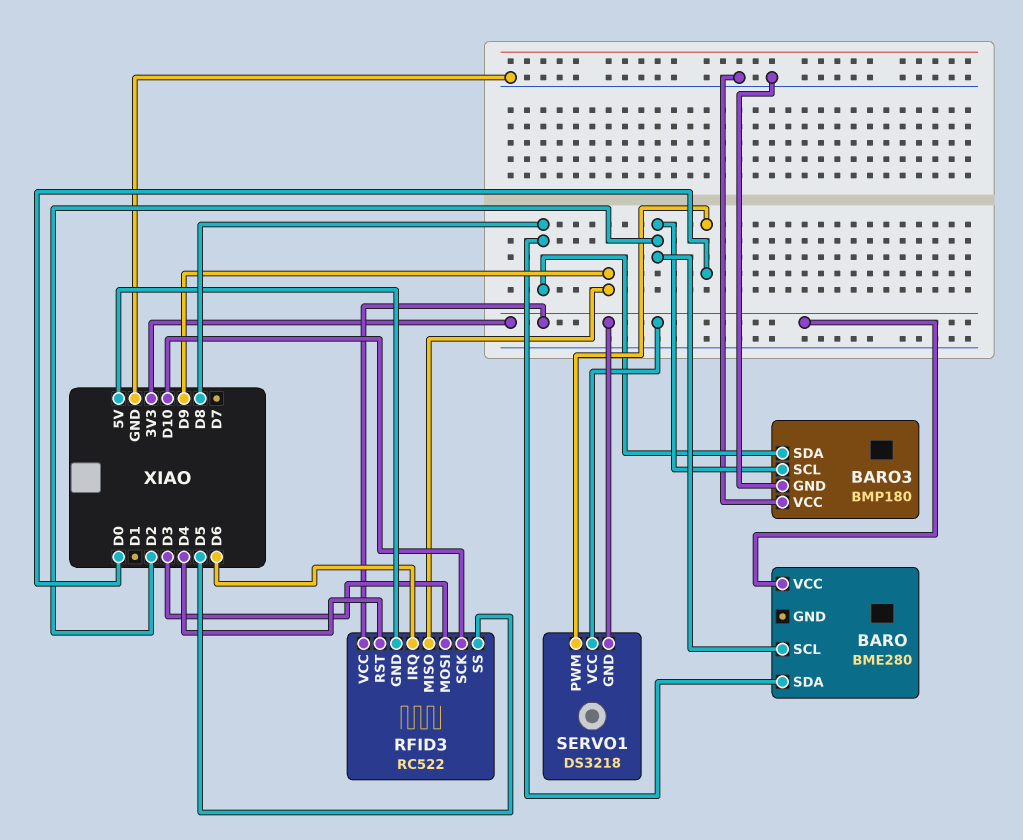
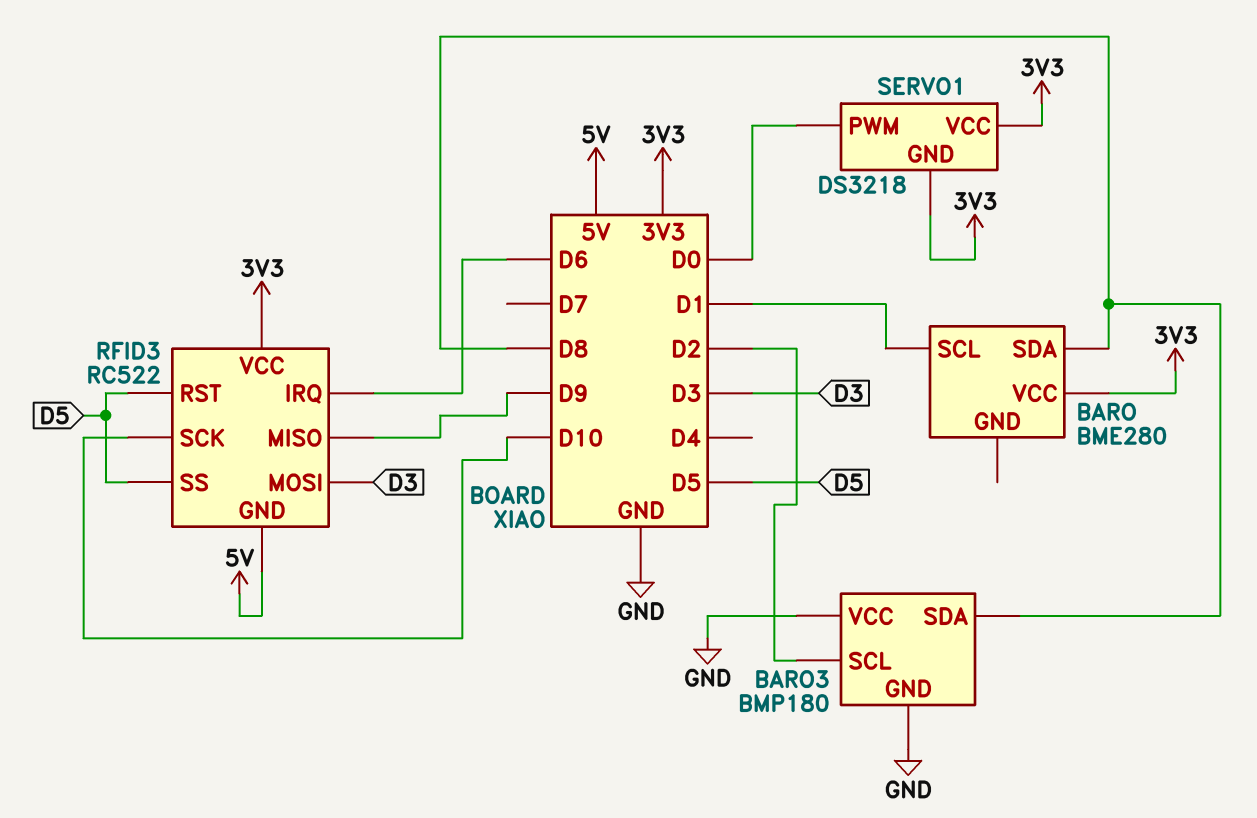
BARO pin SCL: D2 -> D1
RFID3 pin RST: D4 -> D5

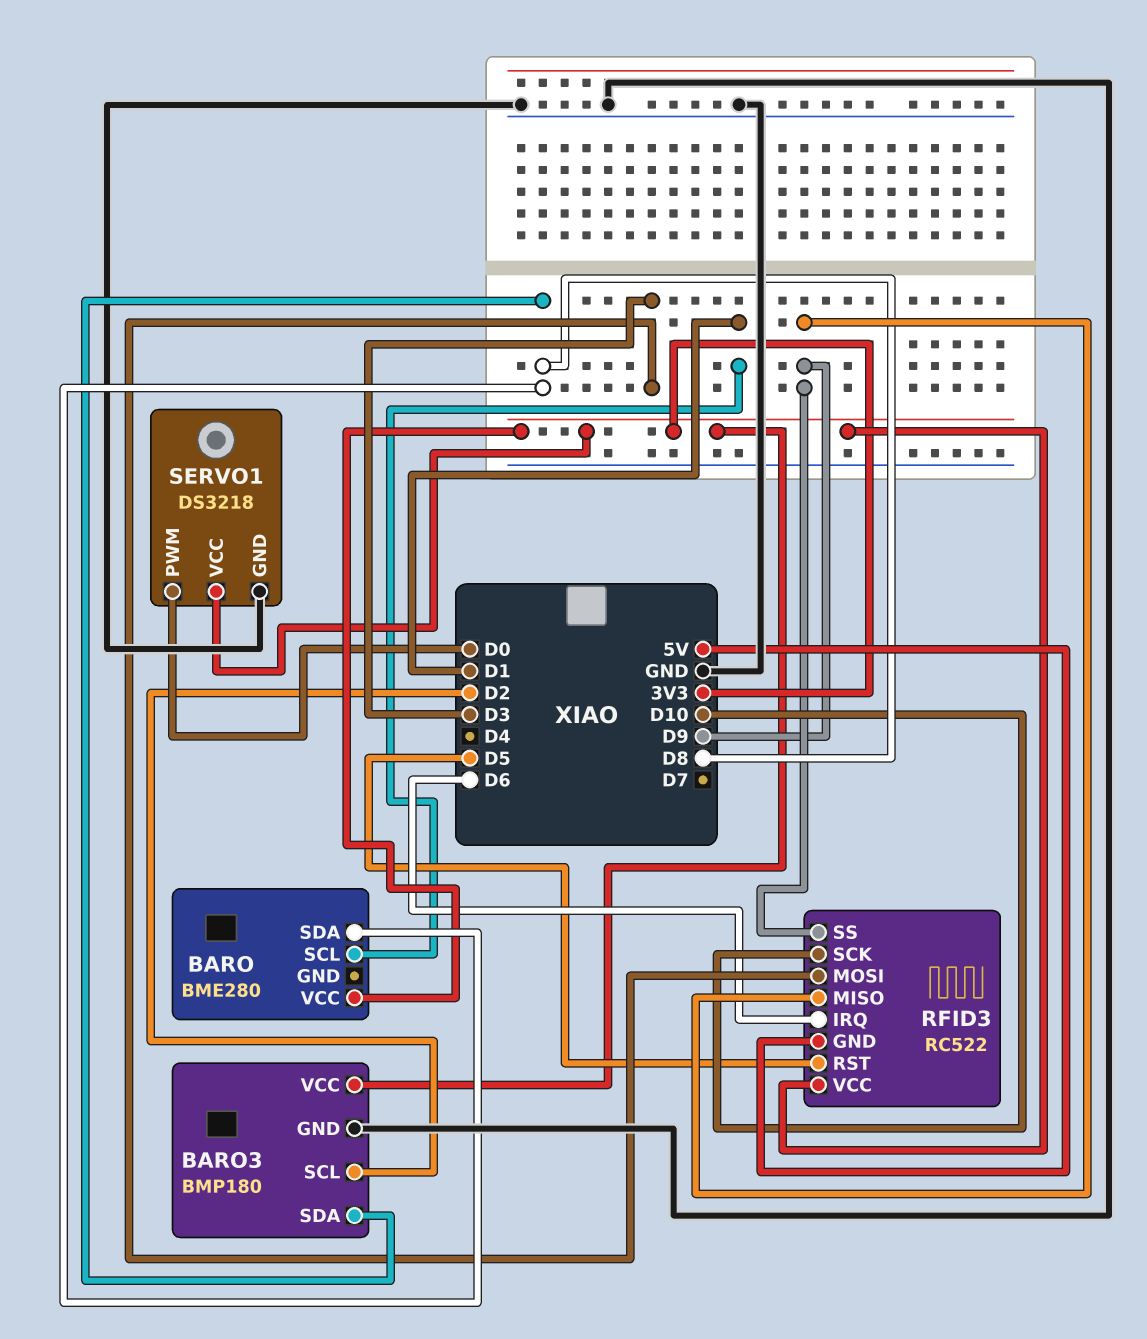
BARO3 pin VCC: GND -> 3V3
RFID3 pin SS: D5 -> D9
SERVO1 pin GND: 3V3 -> GND

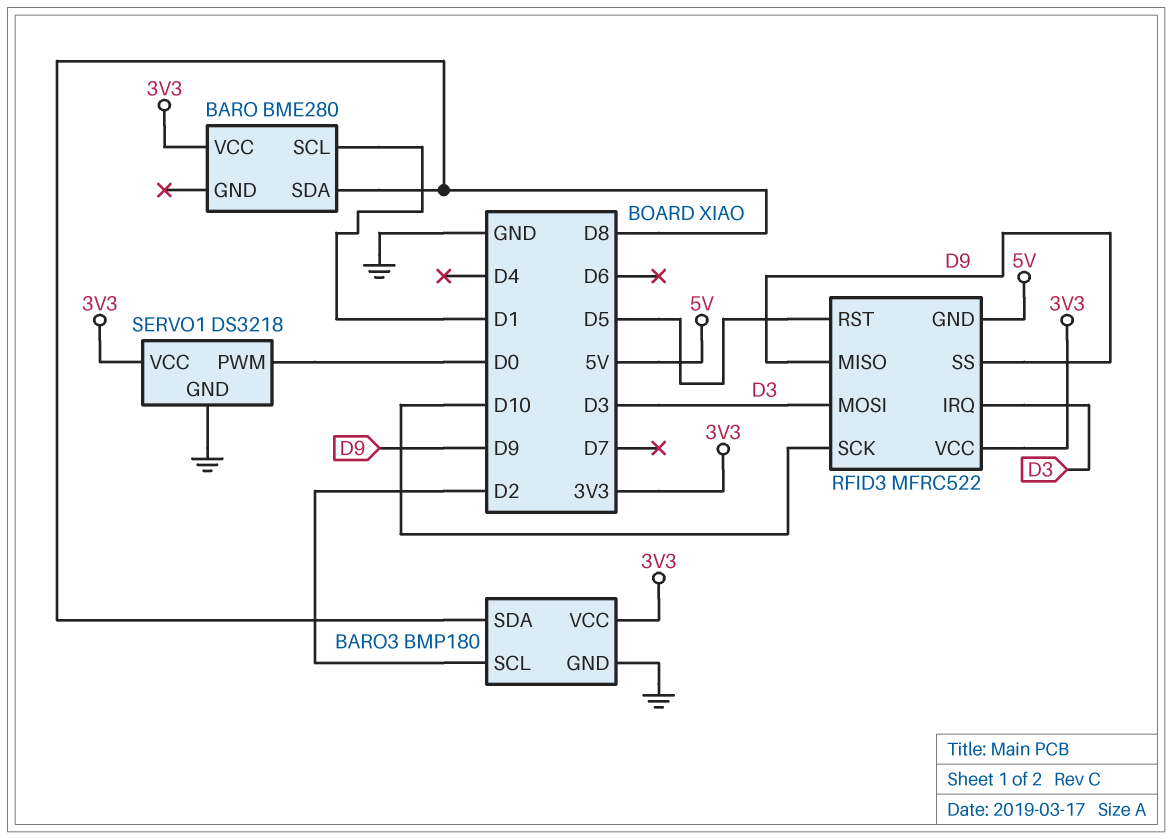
RFID3: RC522 -> MFRC522
RFID3 pin IRQ: D6 -> D3

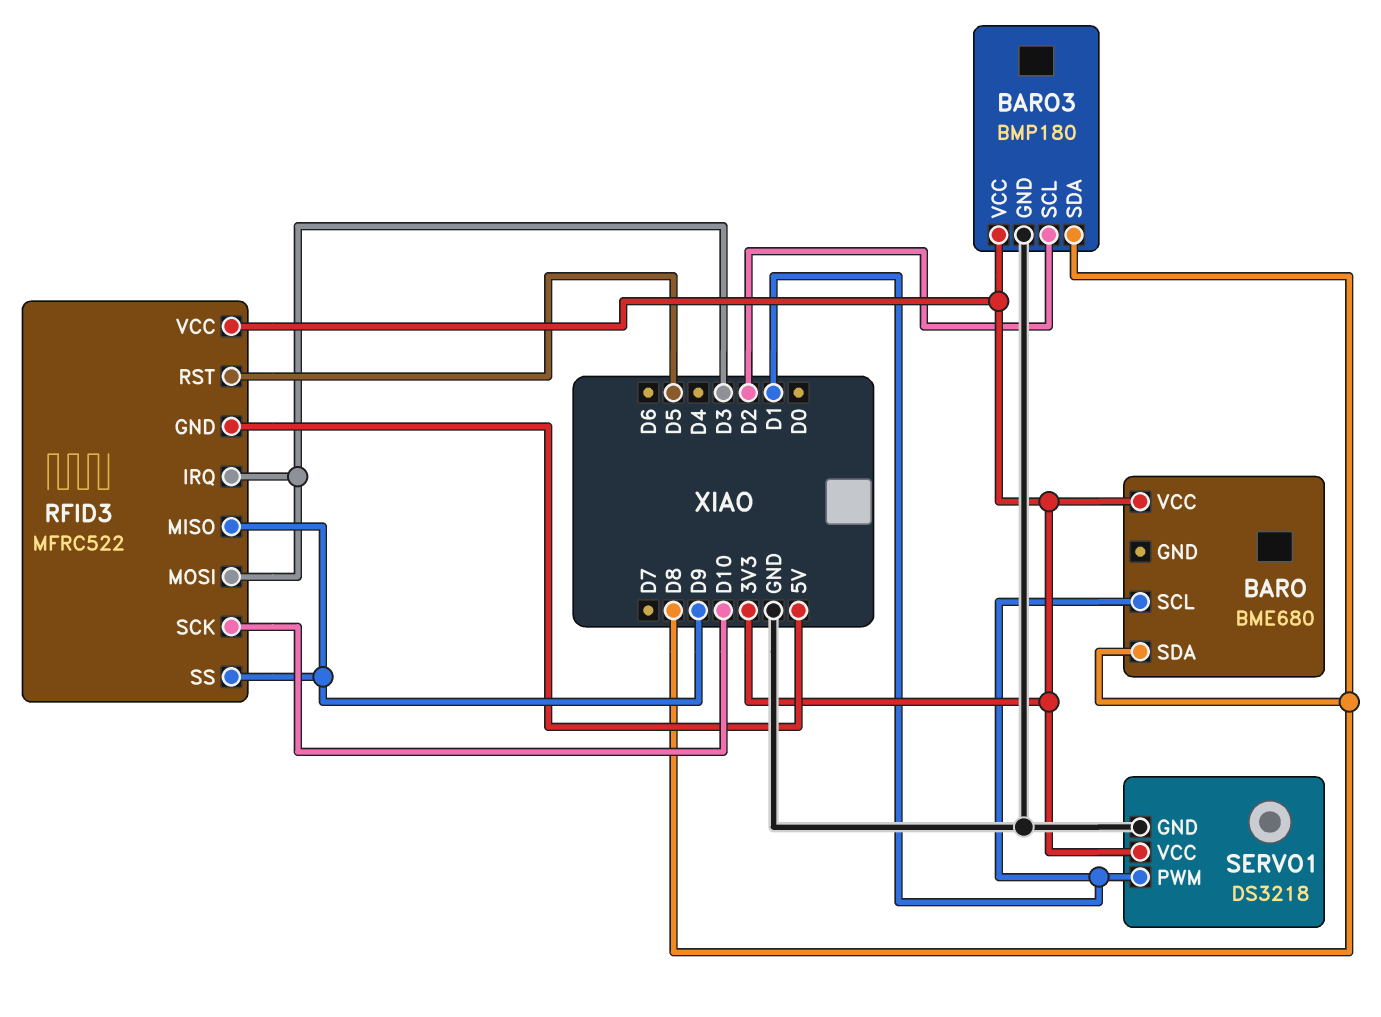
BARO: BME280 -> BME680
SERVO1 pin PWM: D0 -> D1

